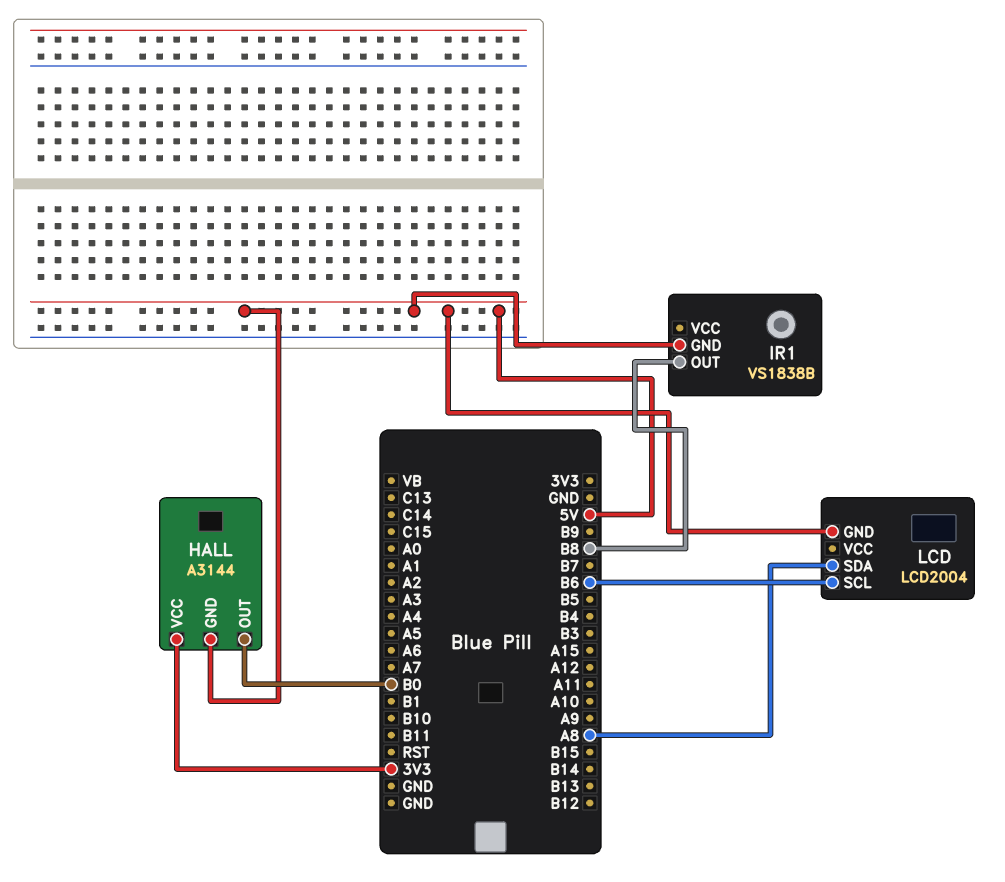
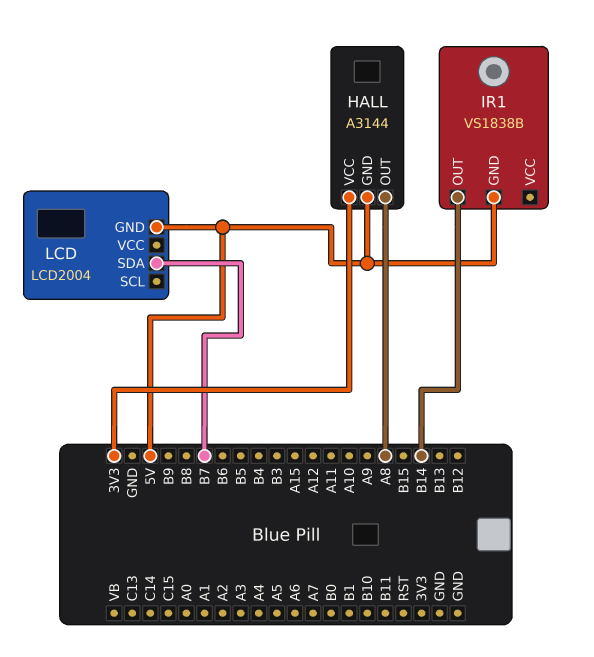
HALL pin OUT: B0 -> A8
IR1 pin OUT: B8 -> B14
LCD pin SCL: B6 -> none
LCD pin SDA: A8 -> B7

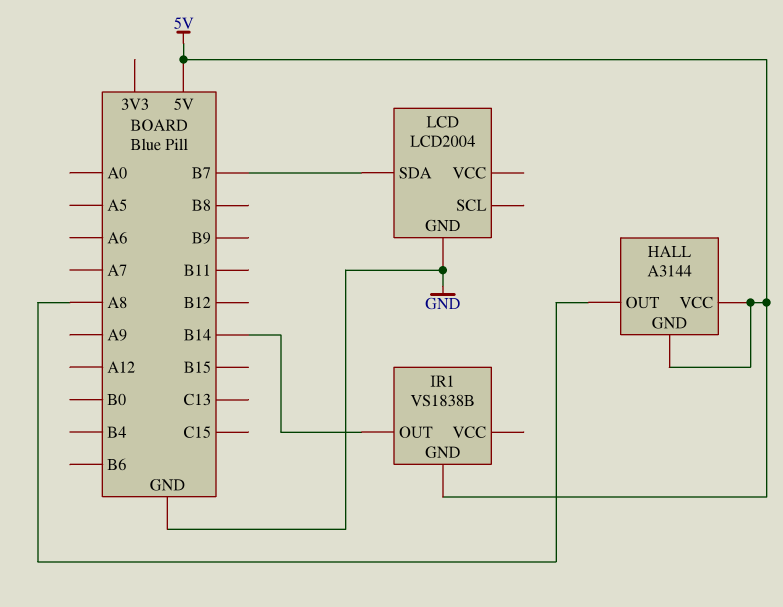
HALL pin VCC: 3V3 -> 5V
LCD pin GND: 5V -> GND

